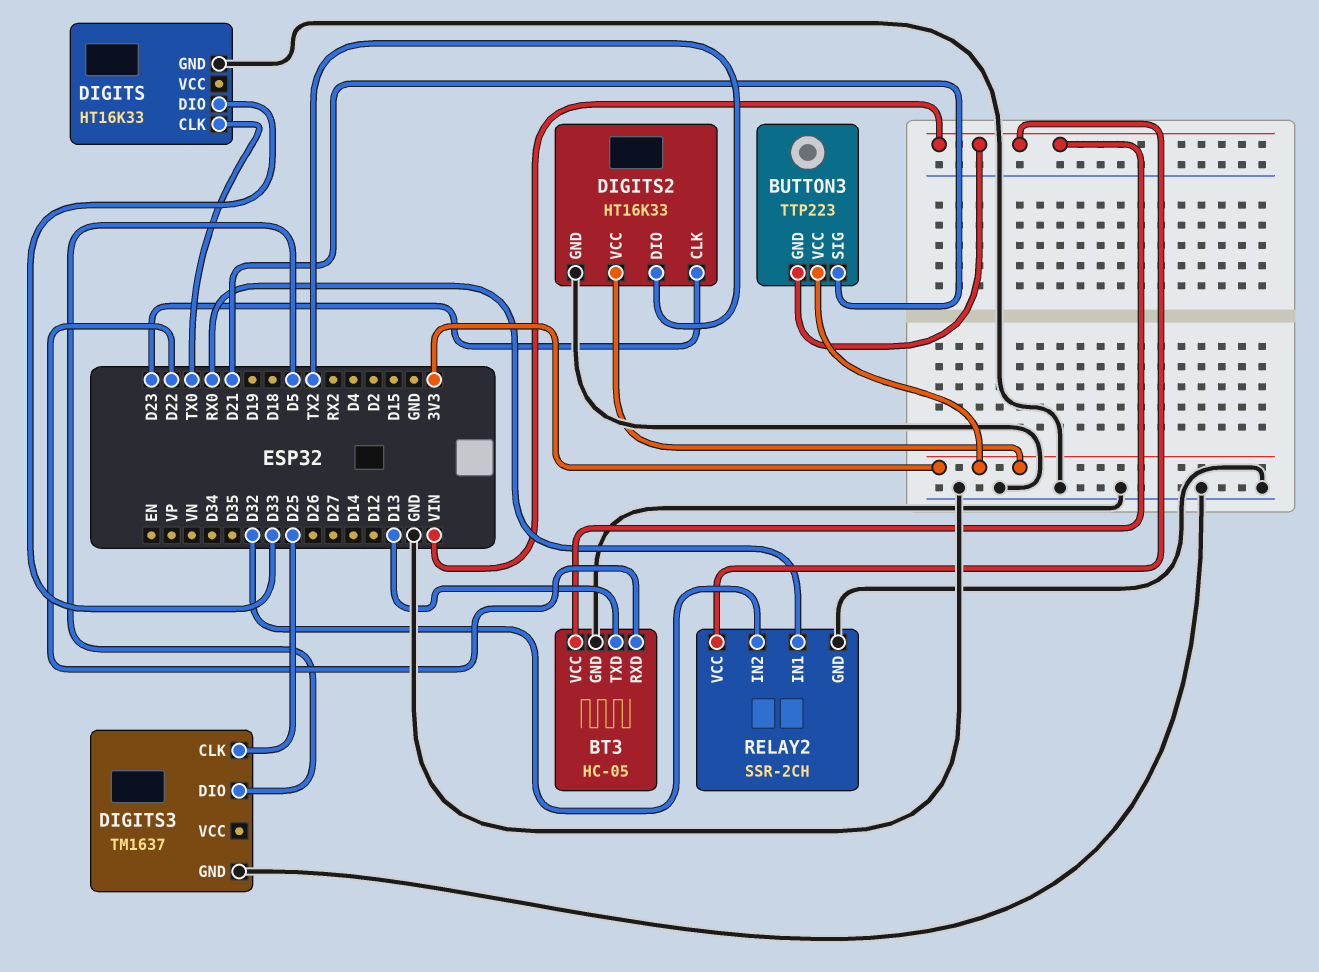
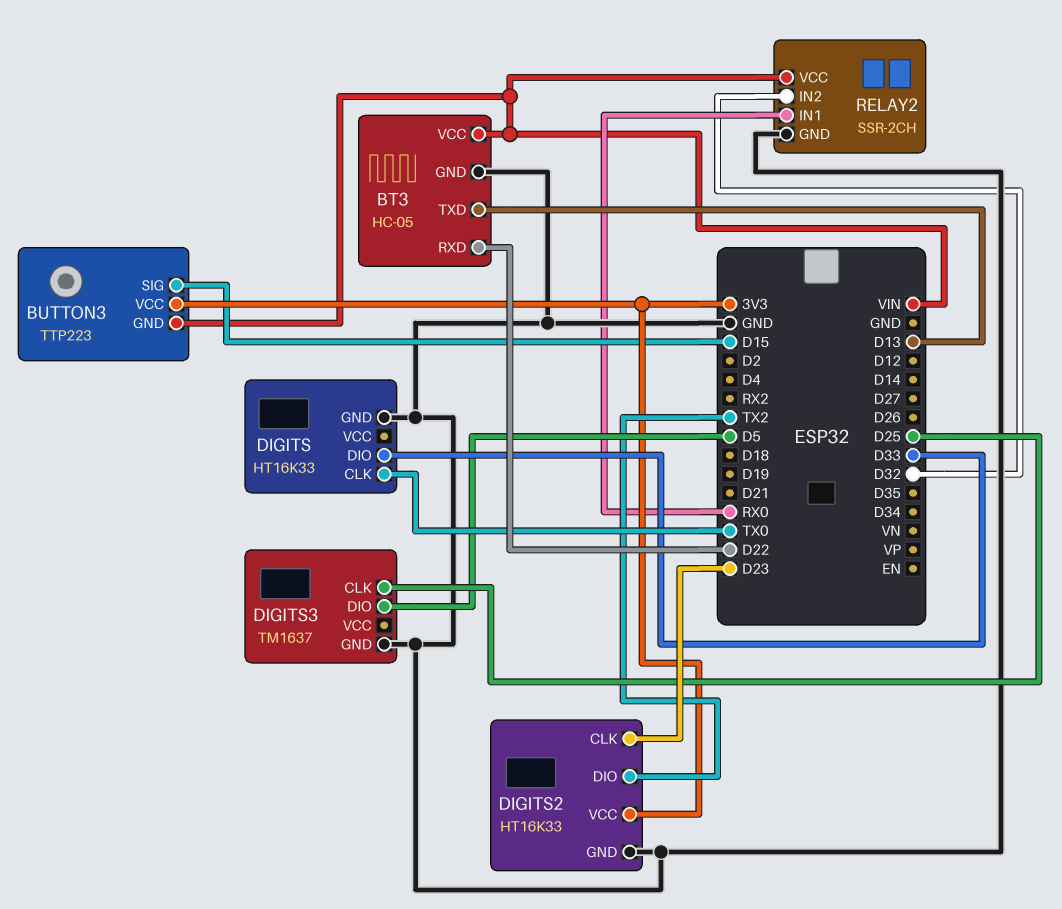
BUTTON3 pin SIG: D21 -> D15

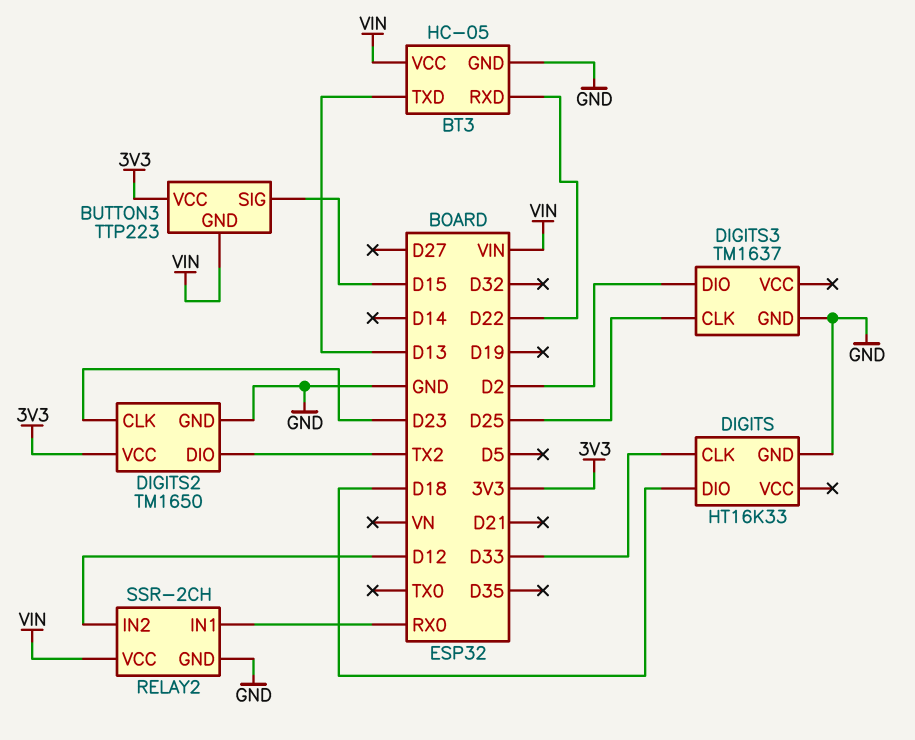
DIGITS pin CLK: TX0 -> D33
DIGITS pin DIO: D33 -> D18
DIGITS2: HT16K33 -> TM1650
DIGITS3 pin DIO: D5 -> D2
RELAY2 pin IN2: D32 -> D12

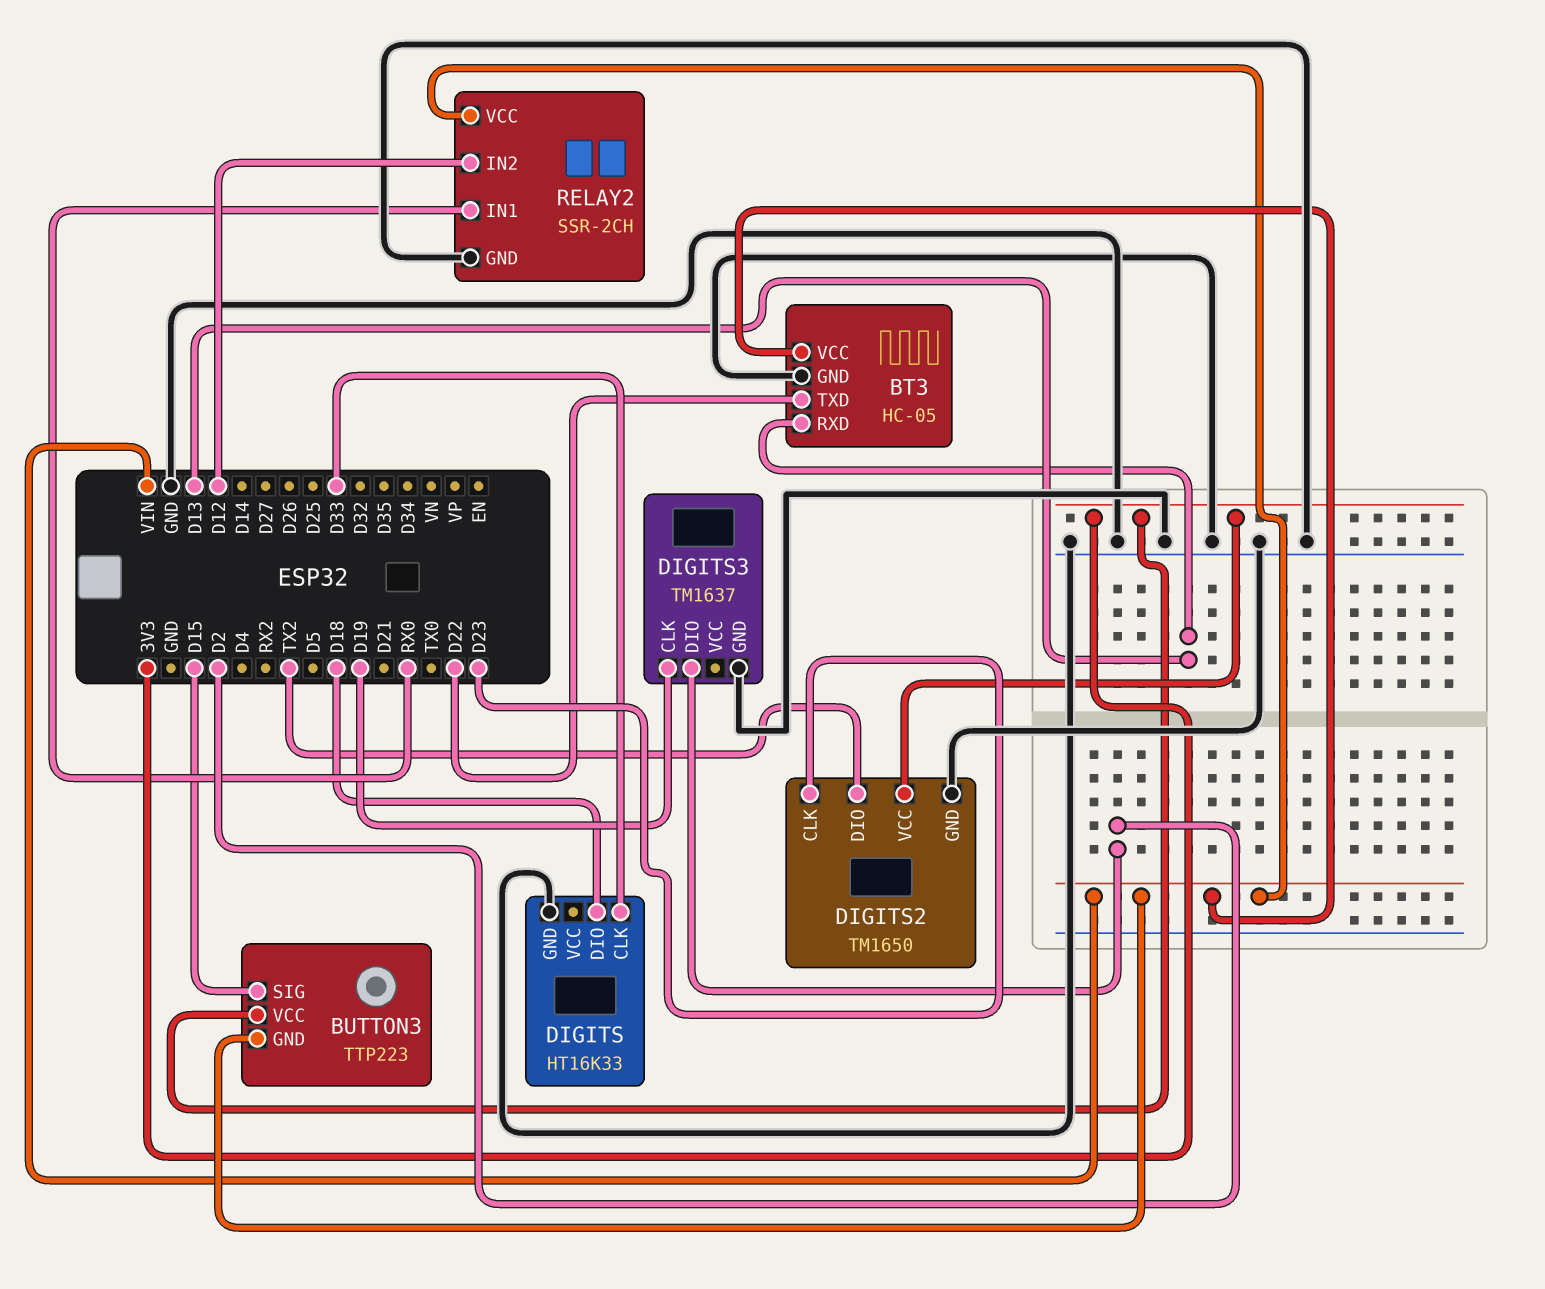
BT3 pin RXD: D22 -> D13
BT3 pin TXD: D13 -> D22
DIGITS3 pin CLK: D25 -> D19

